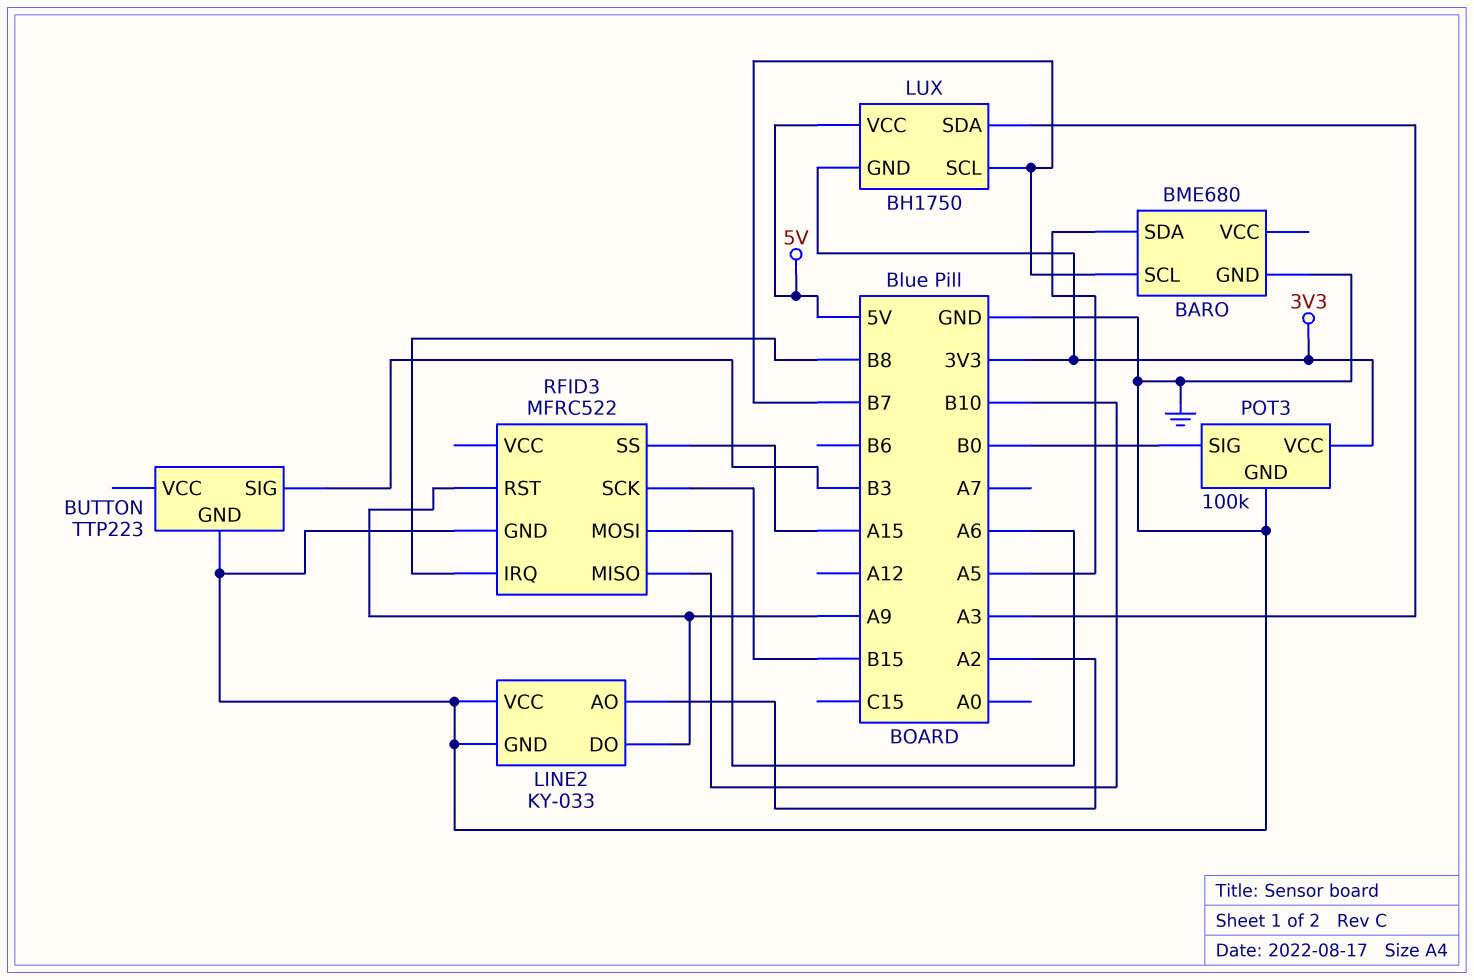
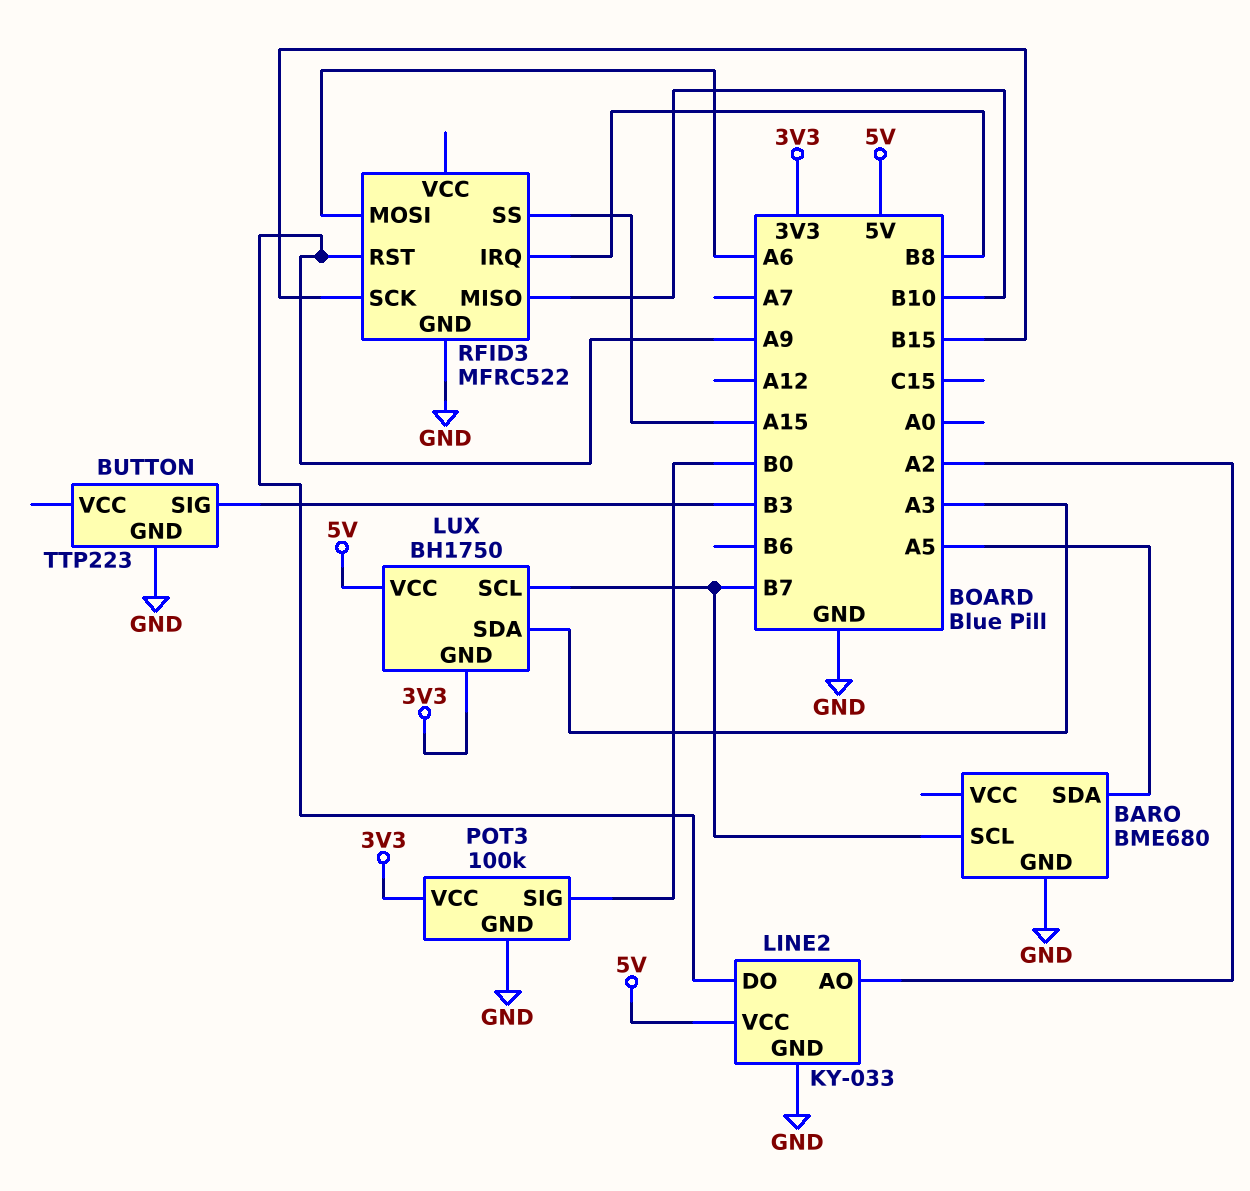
LINE2 pin VCC: GND -> 5V

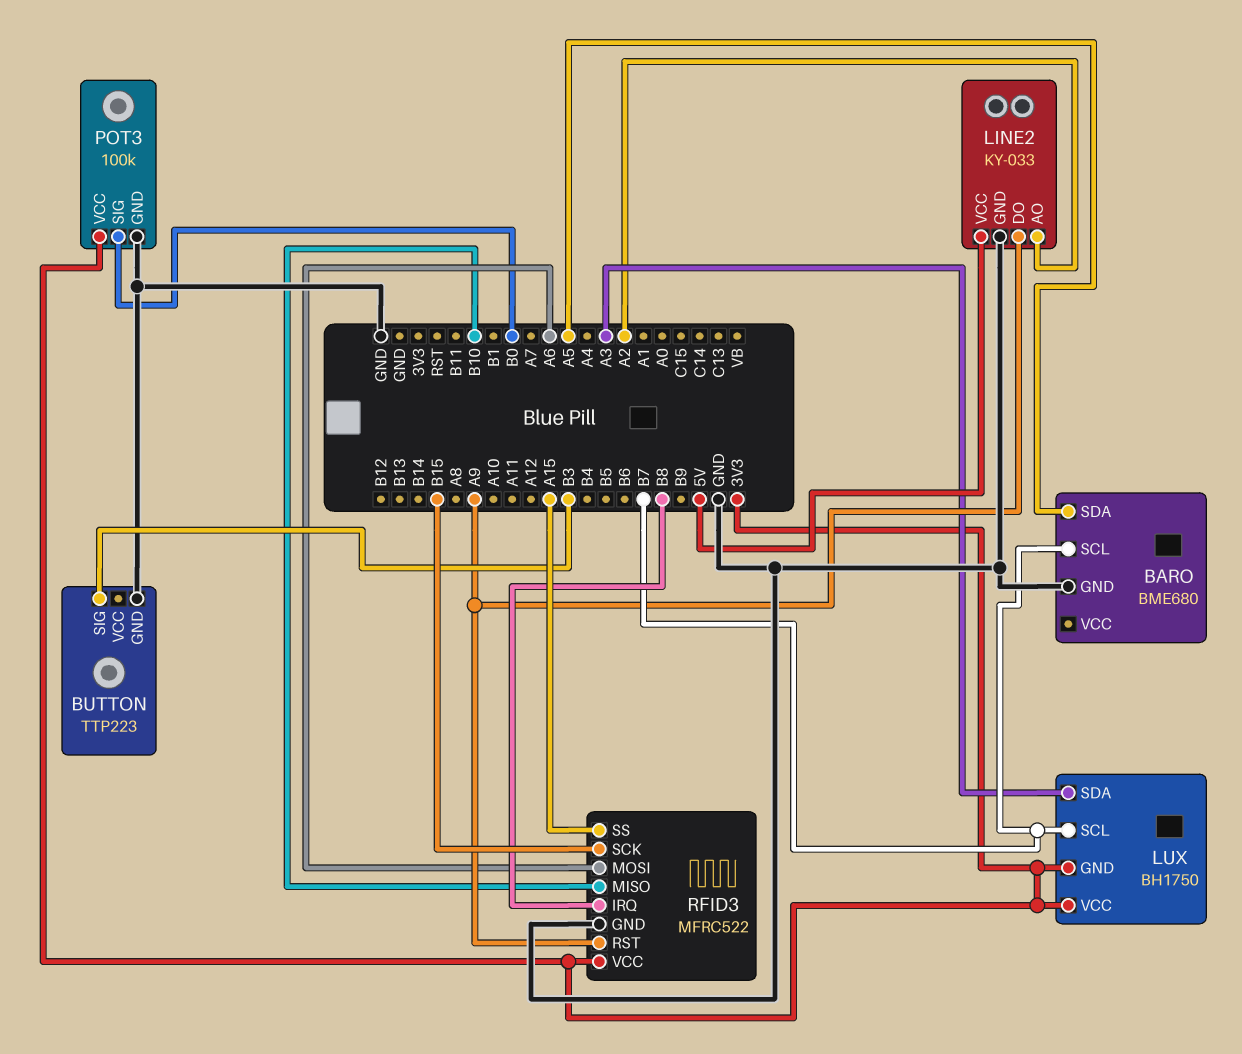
LUX pin VCC: 5V -> 3V3
RFID3 pin VCC: none -> 3V3

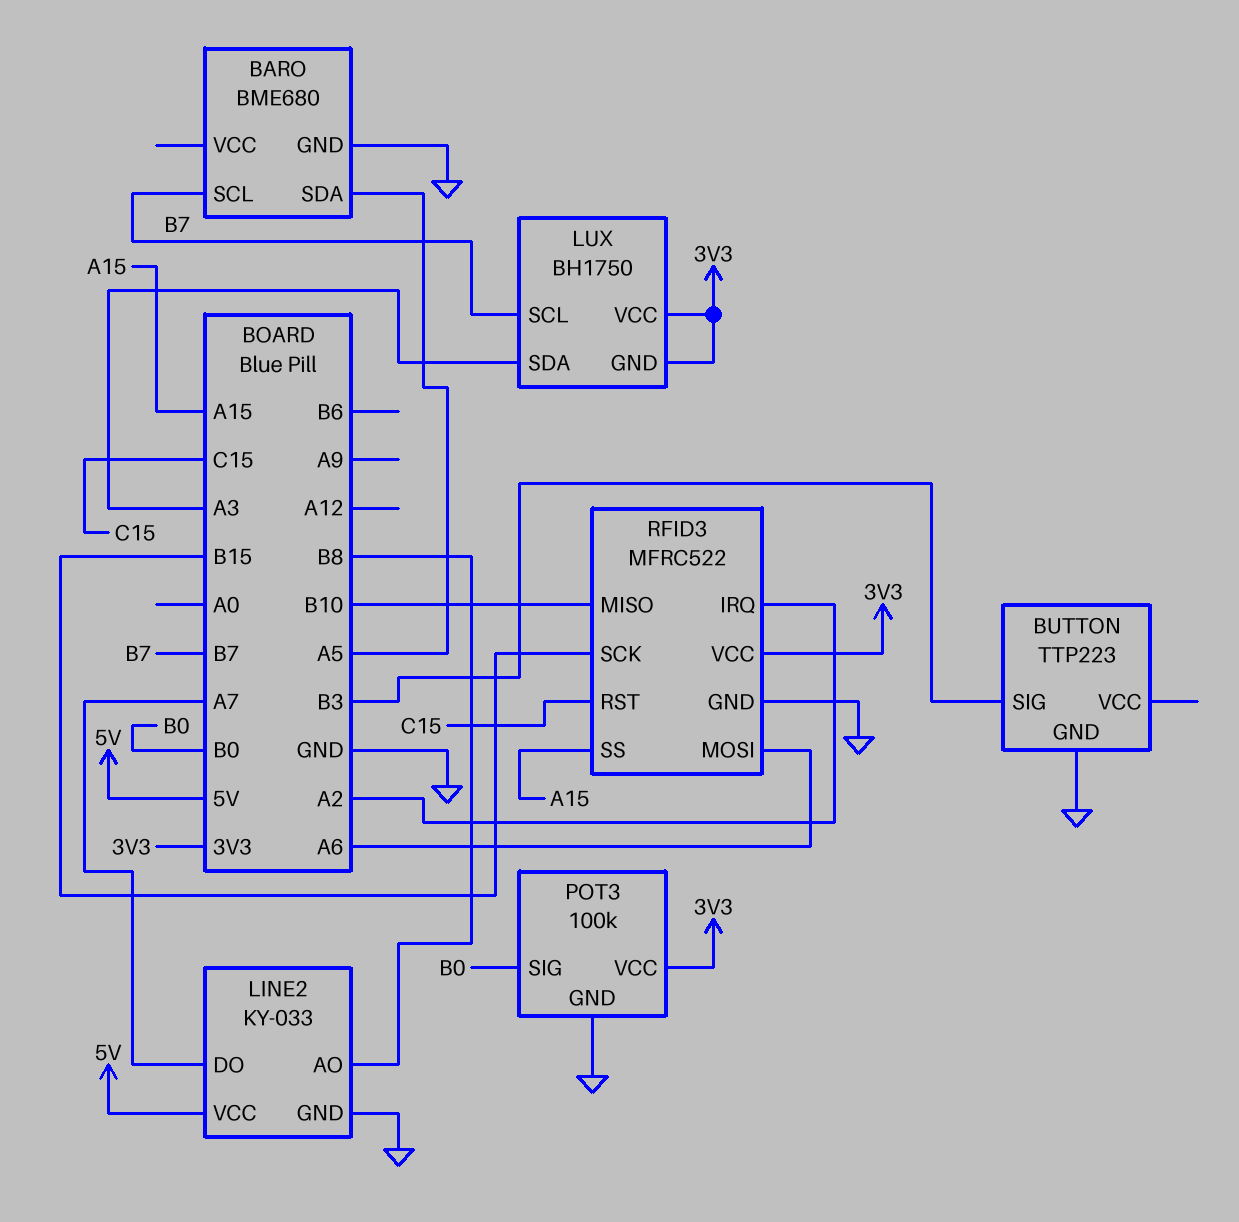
LINE2 pin AO: A2 -> B8
LINE2 pin DO: A9 -> A7
RFID3 pin IRQ: B8 -> A2
RFID3 pin RST: A9 -> C15

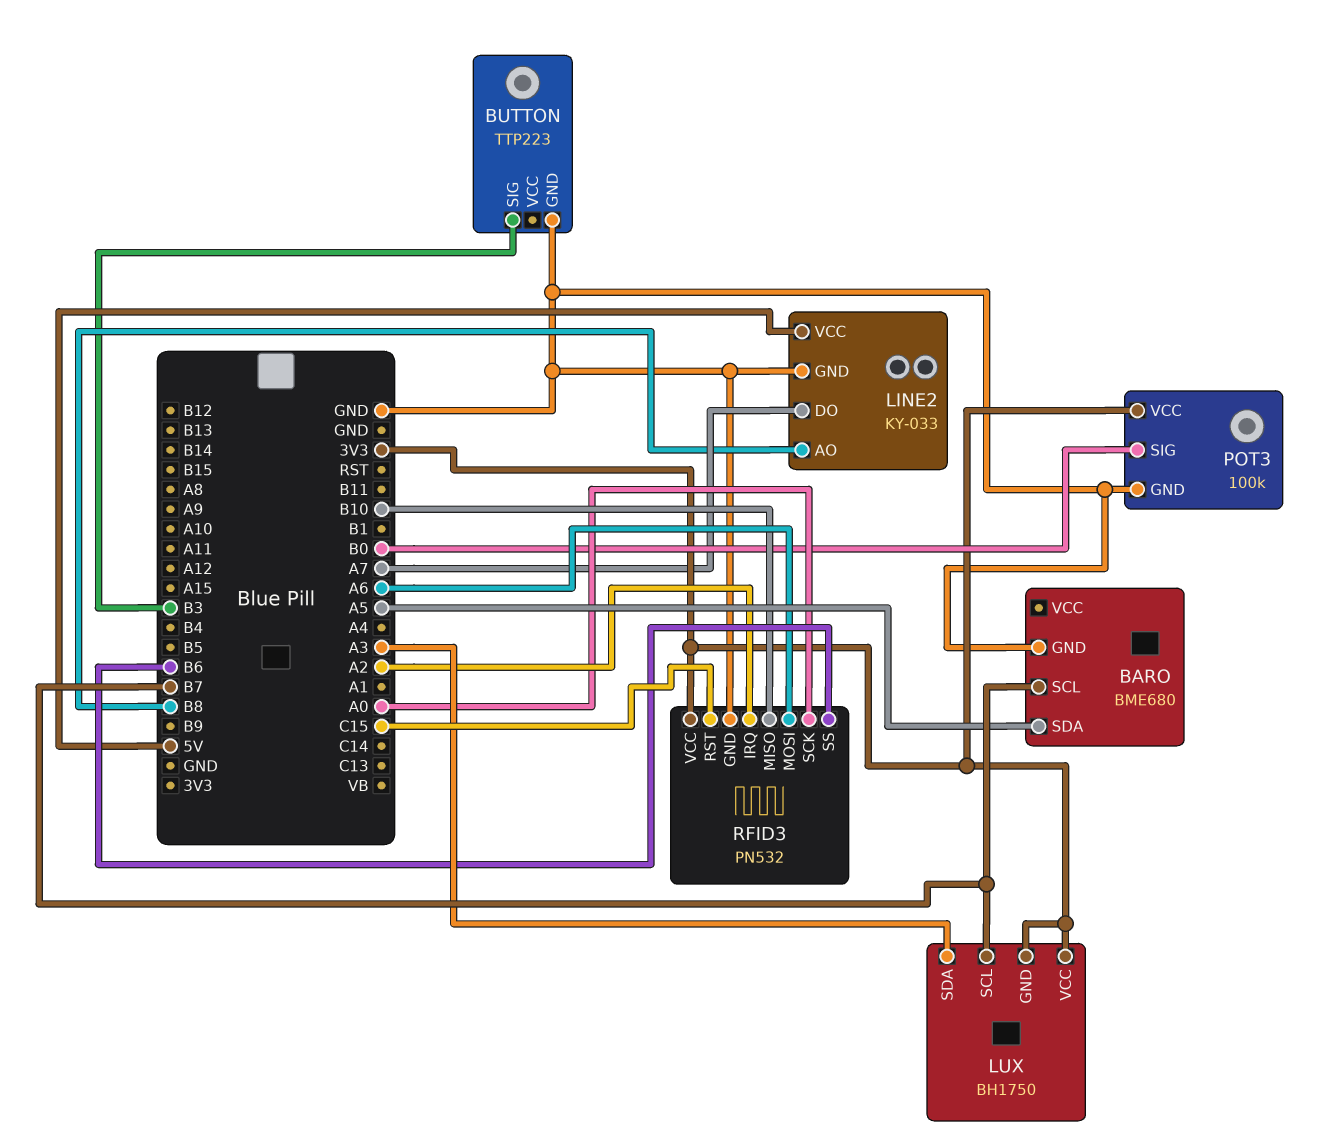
RFID3: MFRC522 -> PN532
RFID3 pin SCK: B15 -> A0
RFID3 pin SS: A15 -> B6

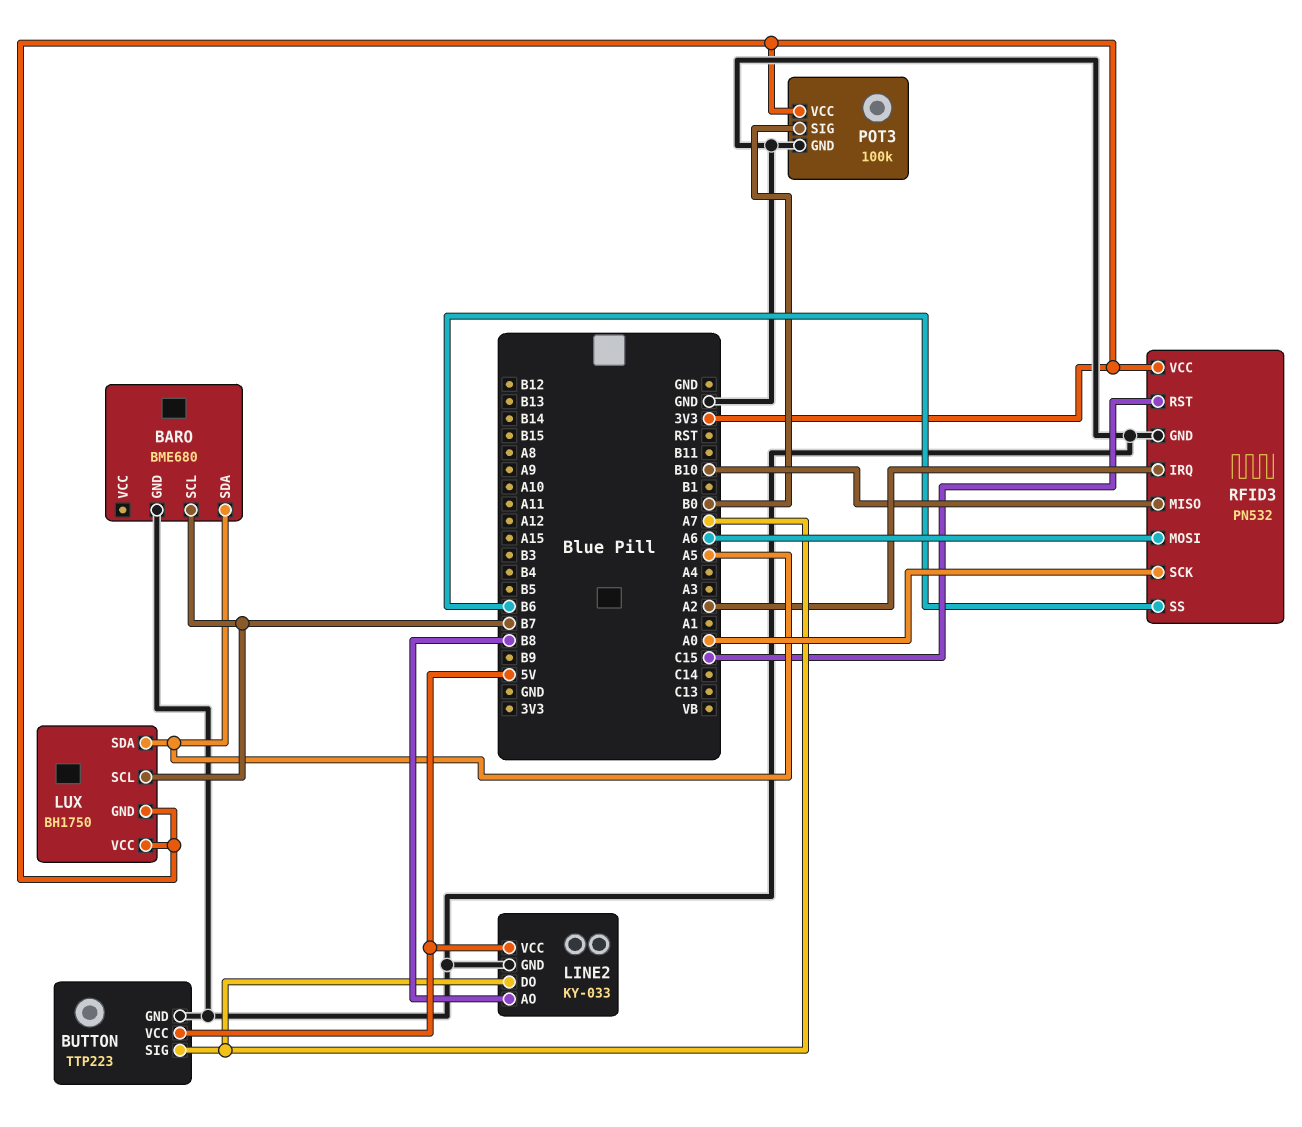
BUTTON pin SIG: B3 -> A7
BUTTON pin VCC: none -> 5V
LUX pin SDA: A3 -> A5

